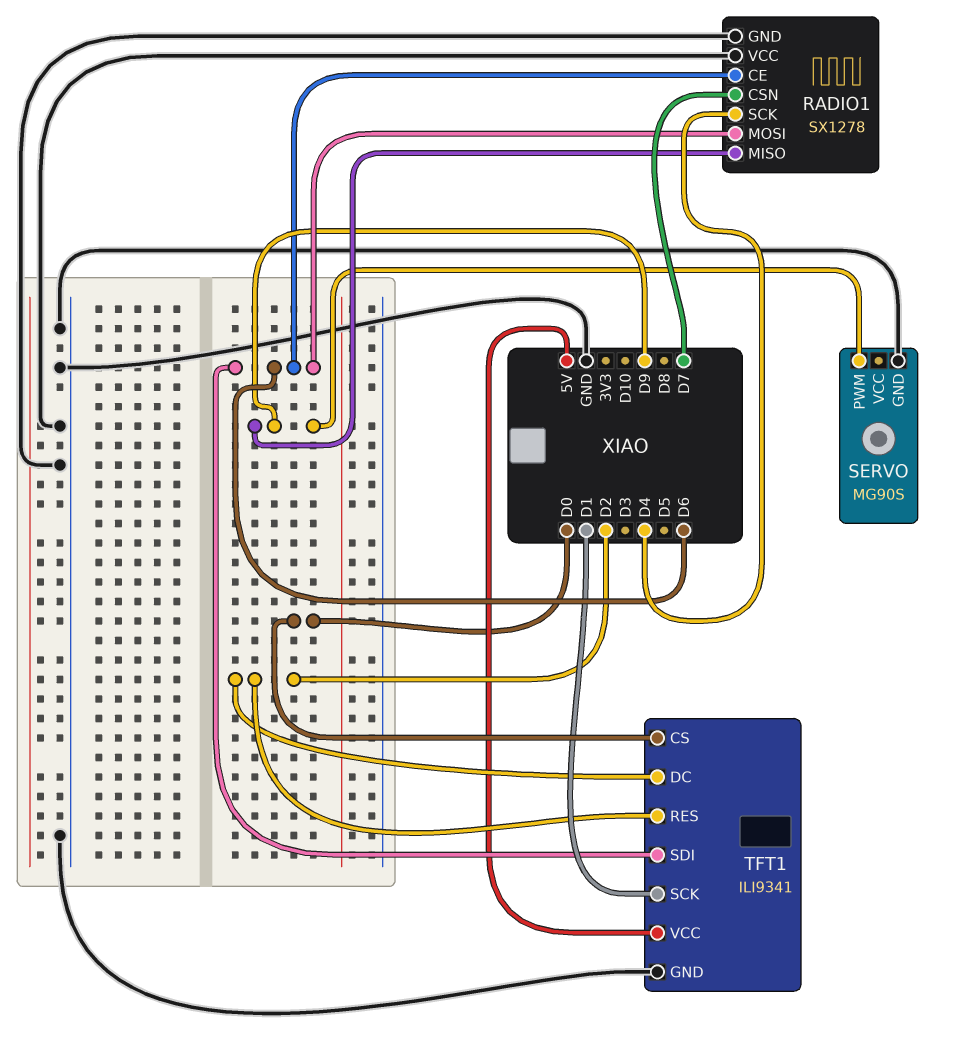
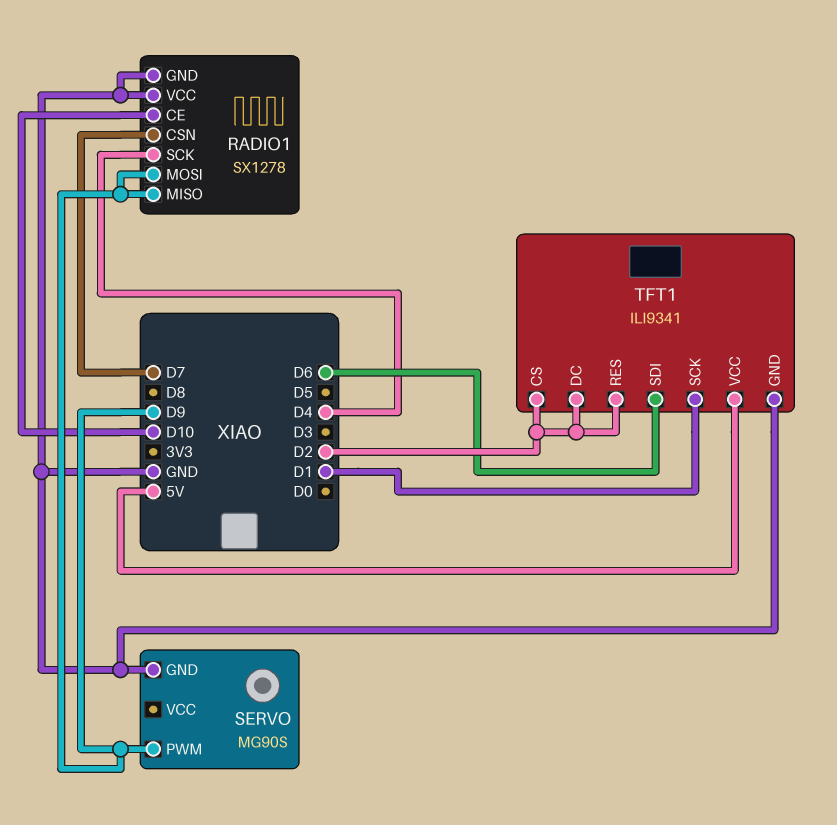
RADIO1 pin CE: D6 -> D10
RADIO1 pin MOSI: D6 -> D9
TFT1 pin CS: D0 -> D2

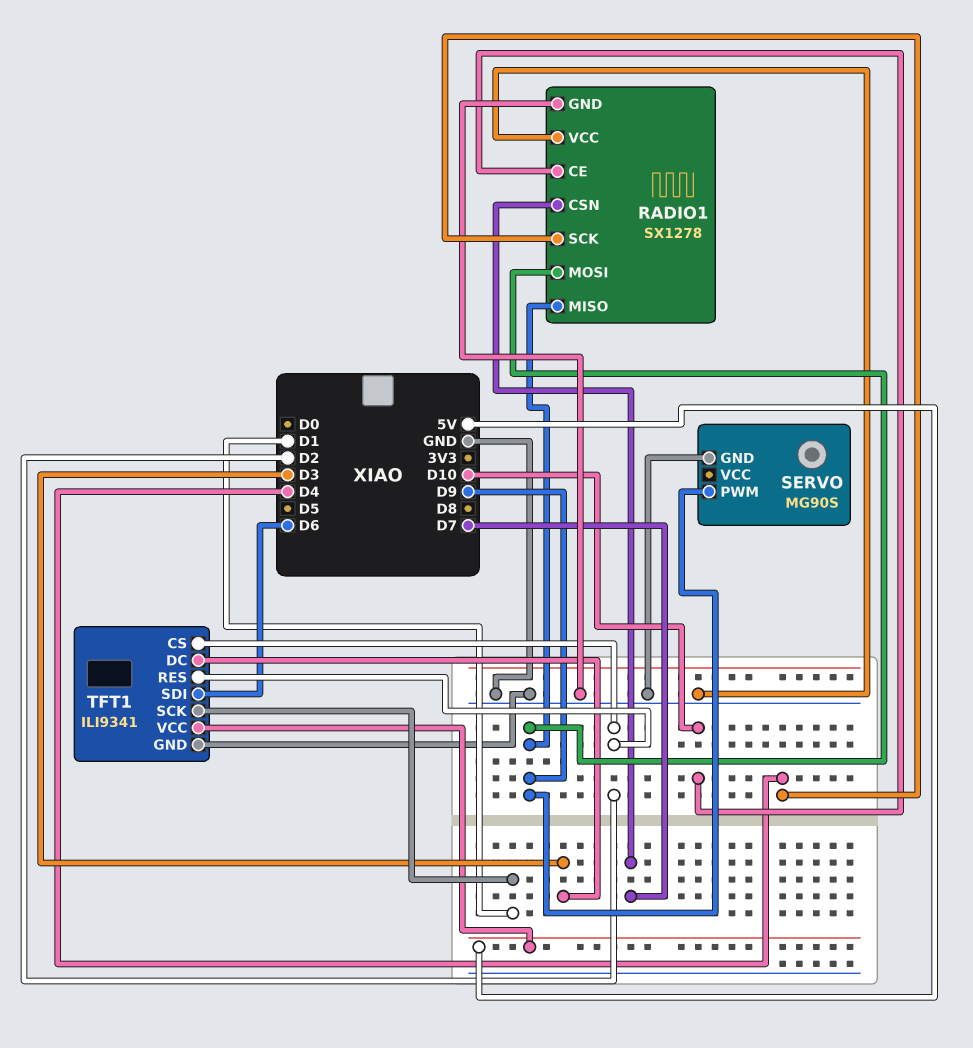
TFT1 pin DC: D2 -> D3

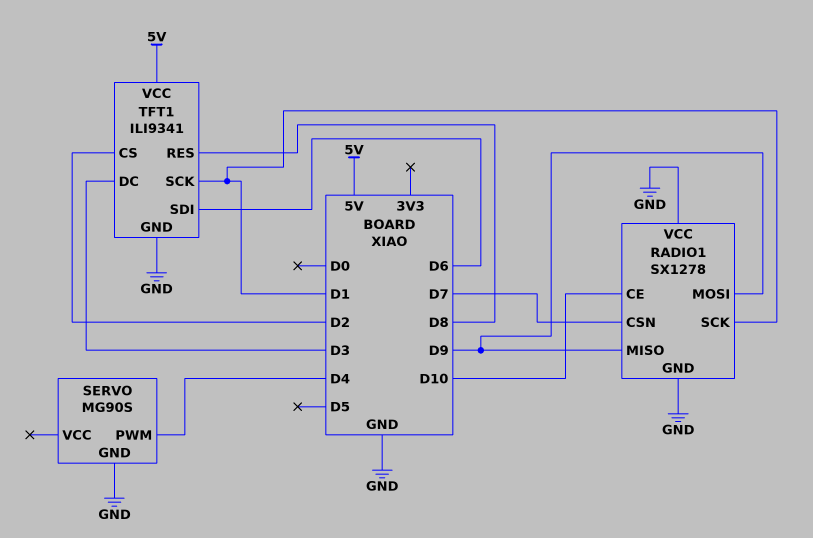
RADIO1 pin SCK: D4 -> D1
SERVO pin PWM: D9 -> D4
TFT1 pin RES: D2 -> D8

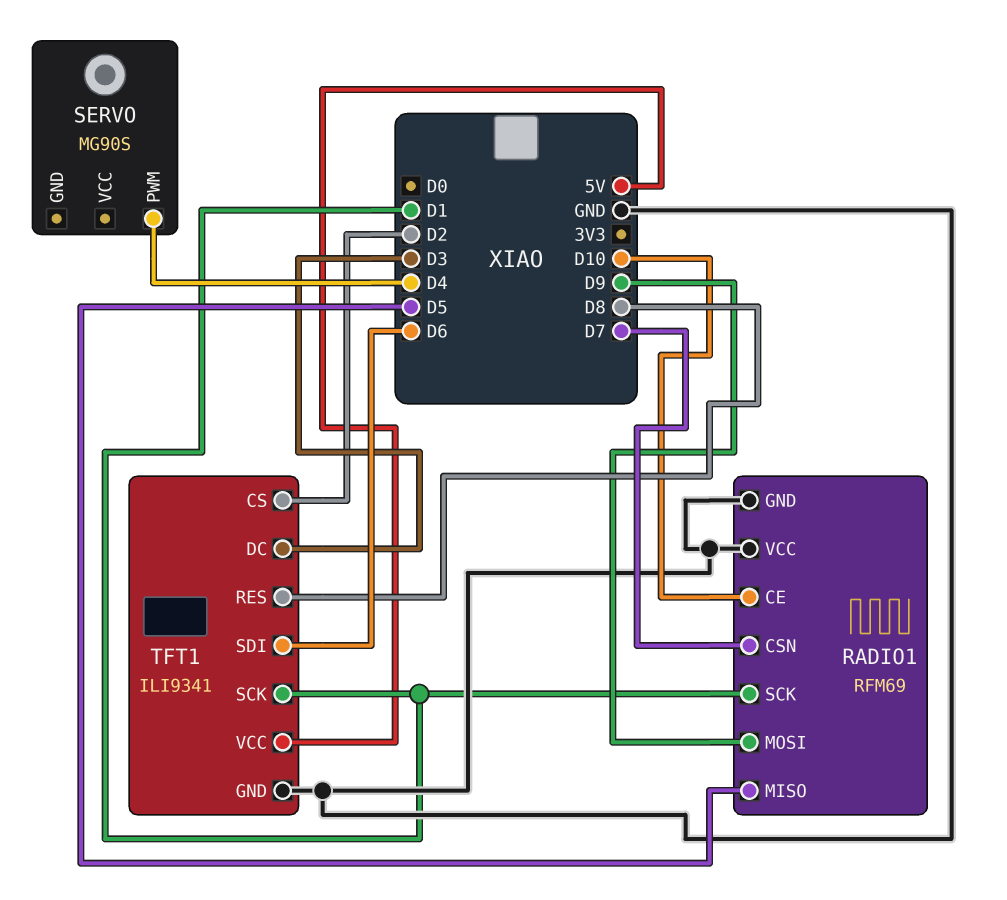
RADIO1: SX1278 -> RFM69
RADIO1 pin MISO: D9 -> D5
SERVO pin GND: GND -> none

